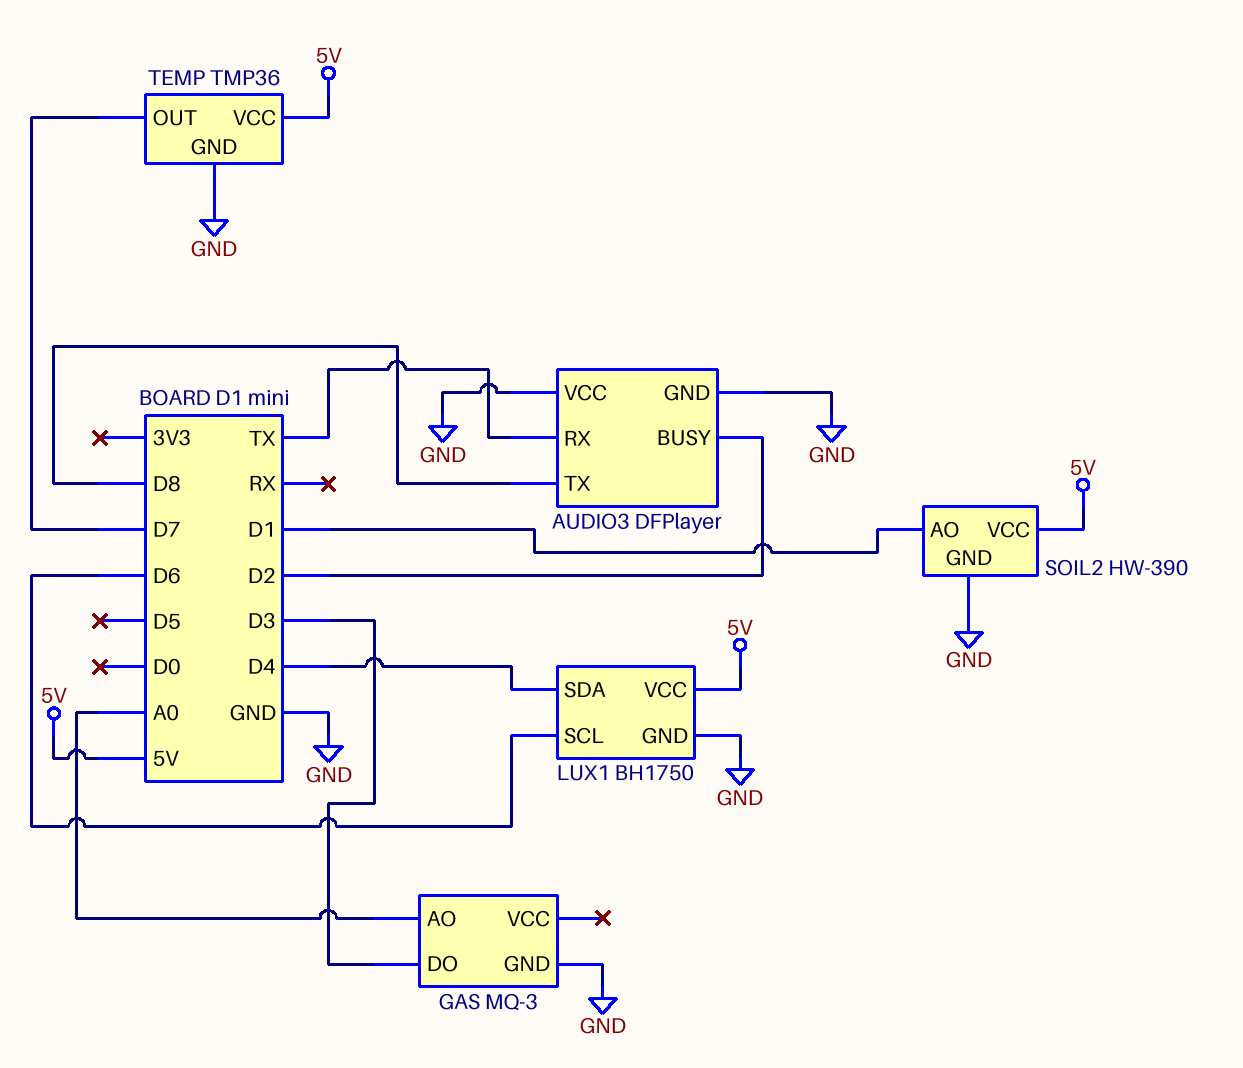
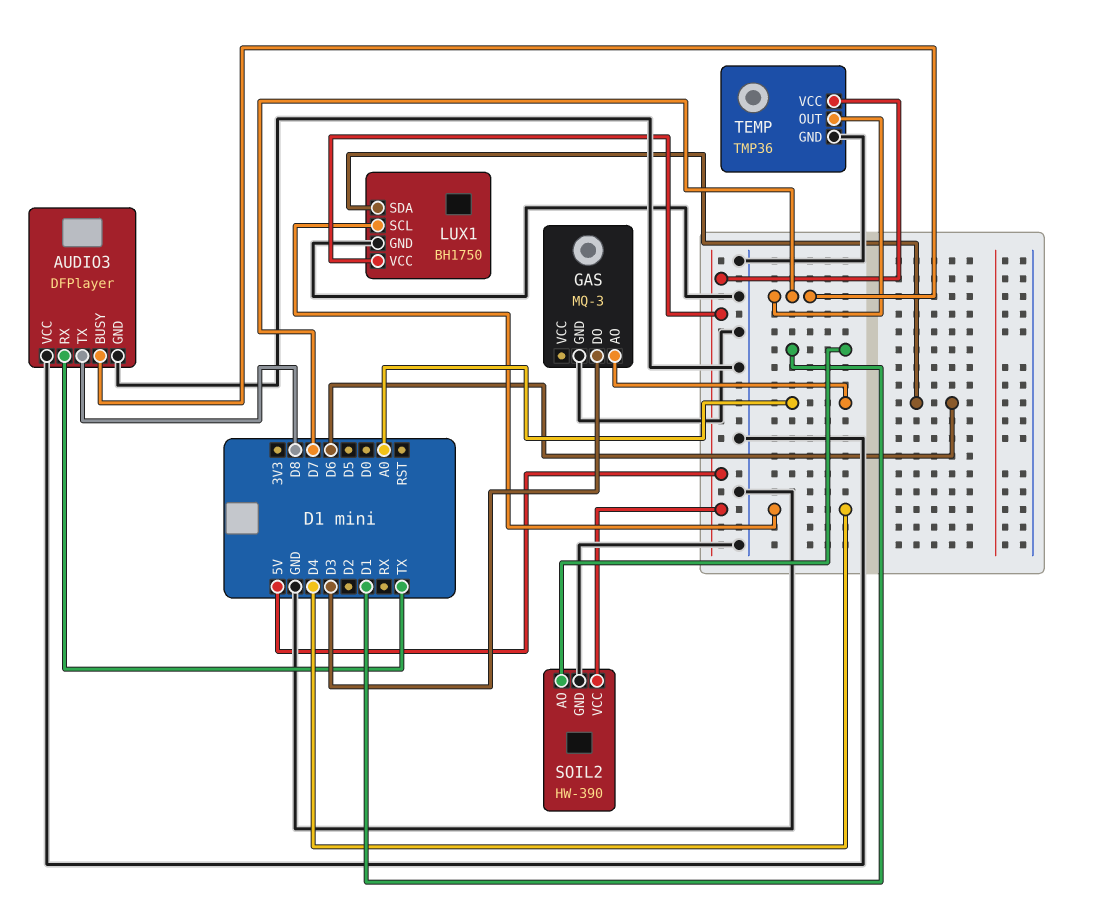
AUDIO3 pin BUSY: D2 -> D7
LUX1 pin SCL: D6 -> D4
LUX1 pin SDA: D4 -> D6

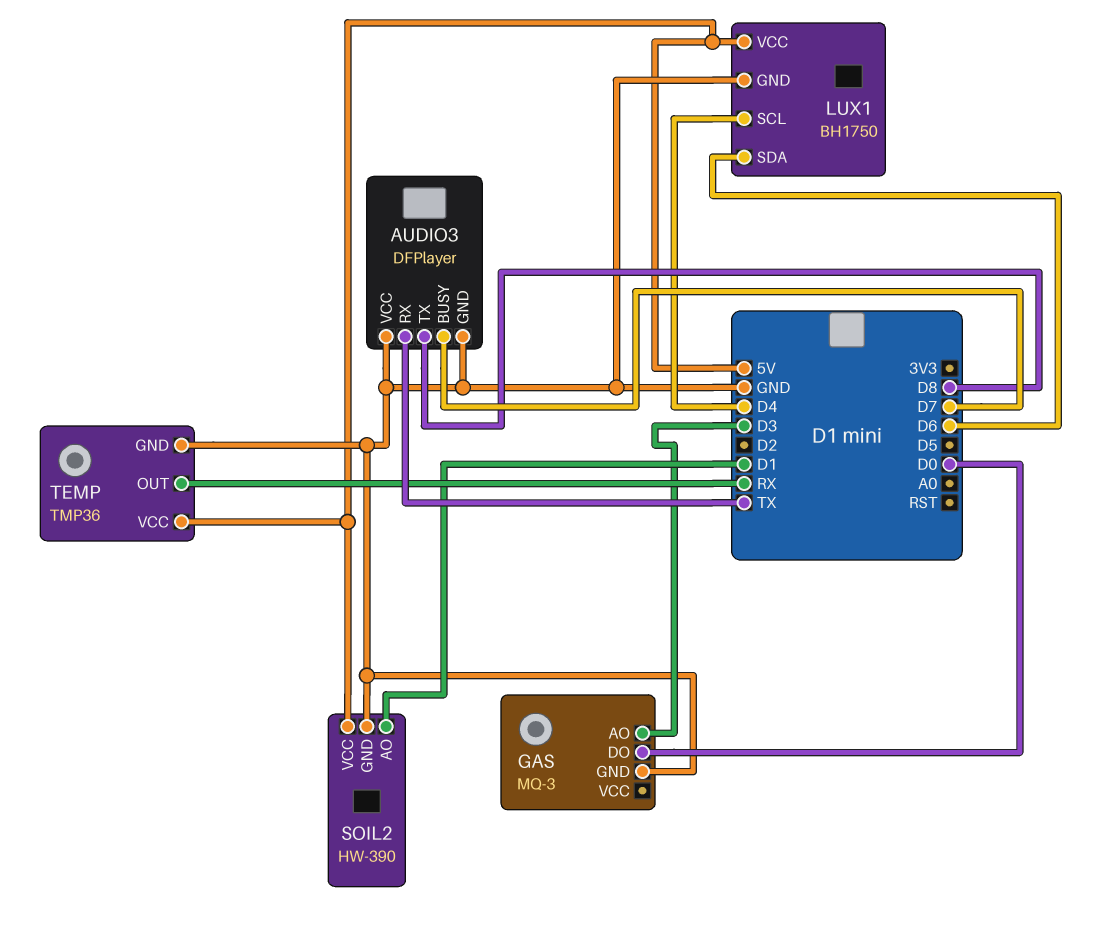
GAS pin AO: A0 -> D3
GAS pin DO: D3 -> D0
TEMP pin OUT: D7 -> RX

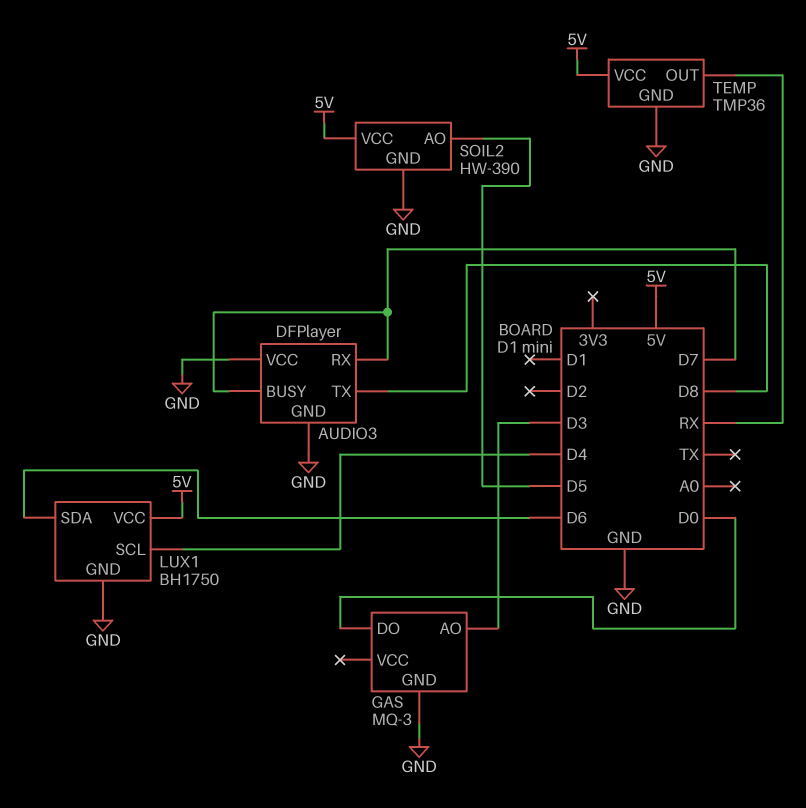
AUDIO3 pin RX: TX -> D7
SOIL2 pin AO: D1 -> D5

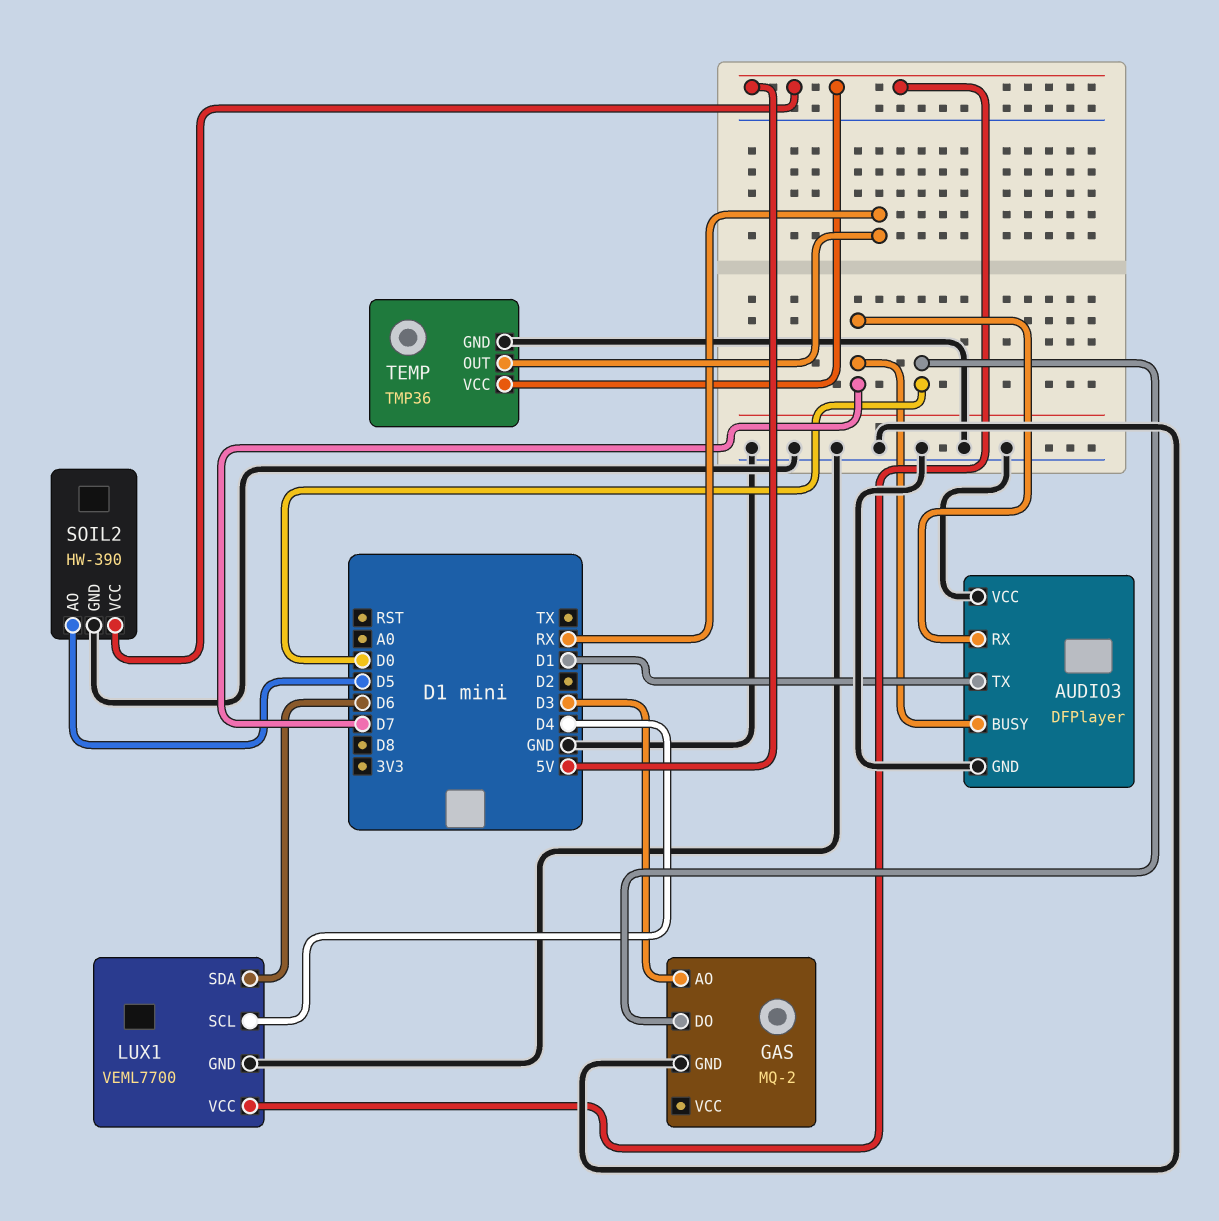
AUDIO3 pin TX: D8 -> D1
GAS: MQ-3 -> MQ-2
LUX1: BH1750 -> VEML7700

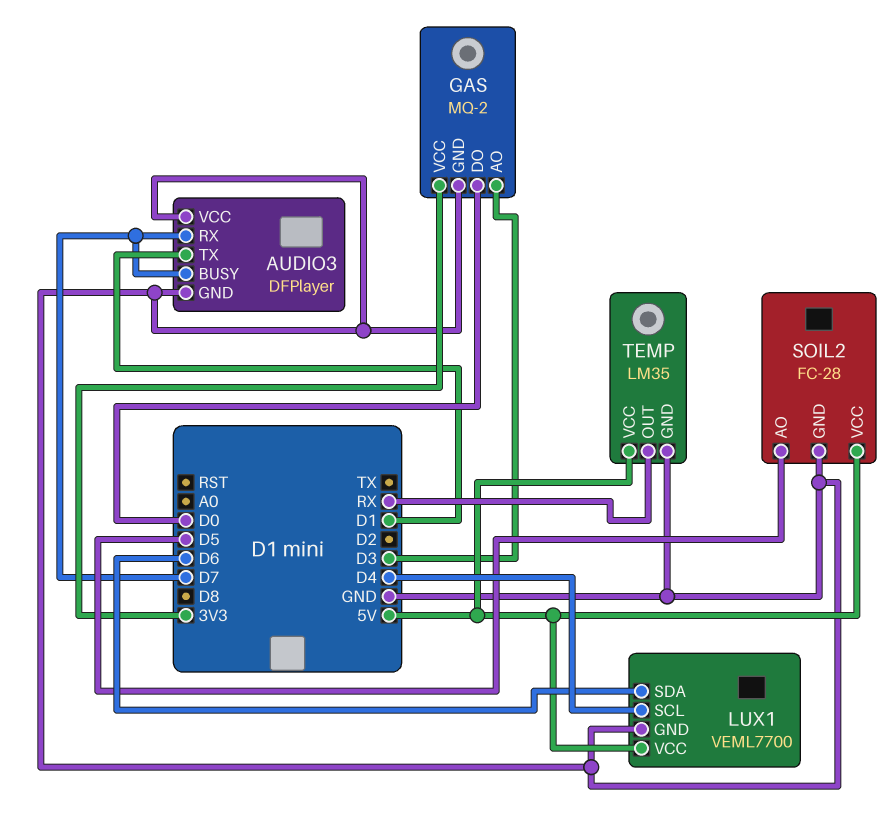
GAS pin VCC: none -> 3V3
SOIL2: HW-390 -> FC-28
TEMP: TMP36 -> LM35

